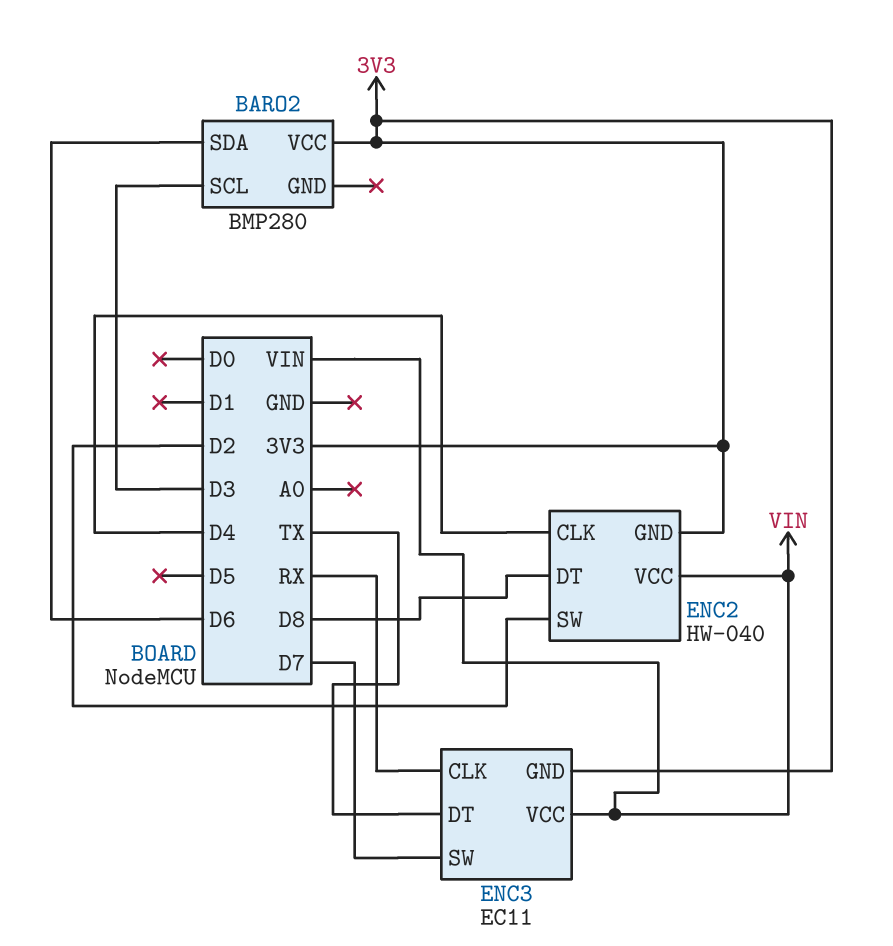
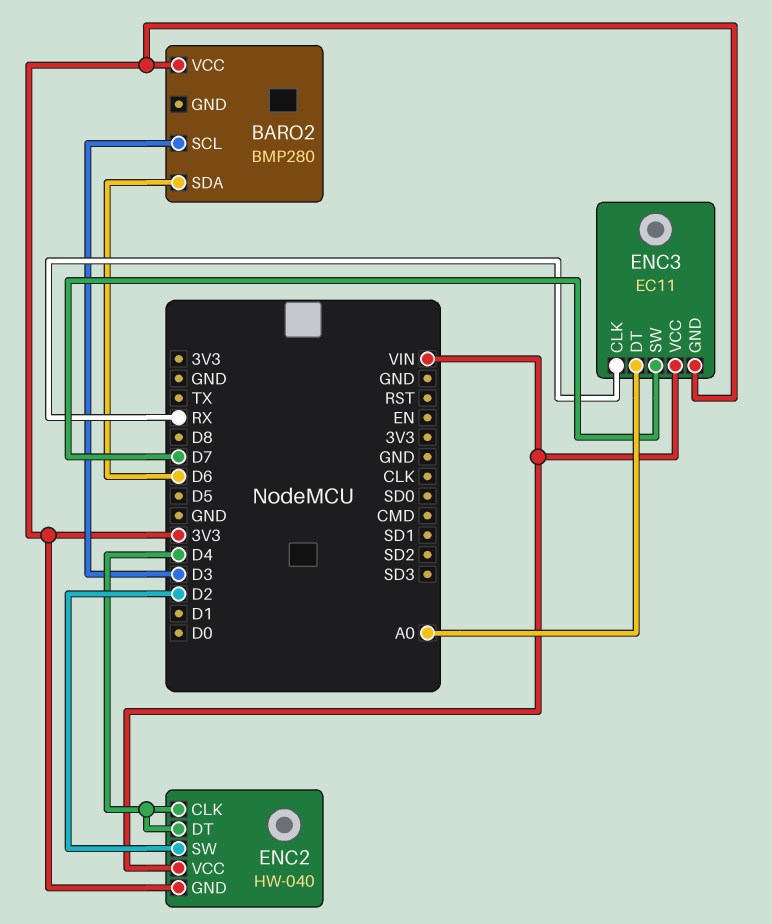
ENC2 pin DT: D8 -> D4
ENC3 pin DT: TX -> A0

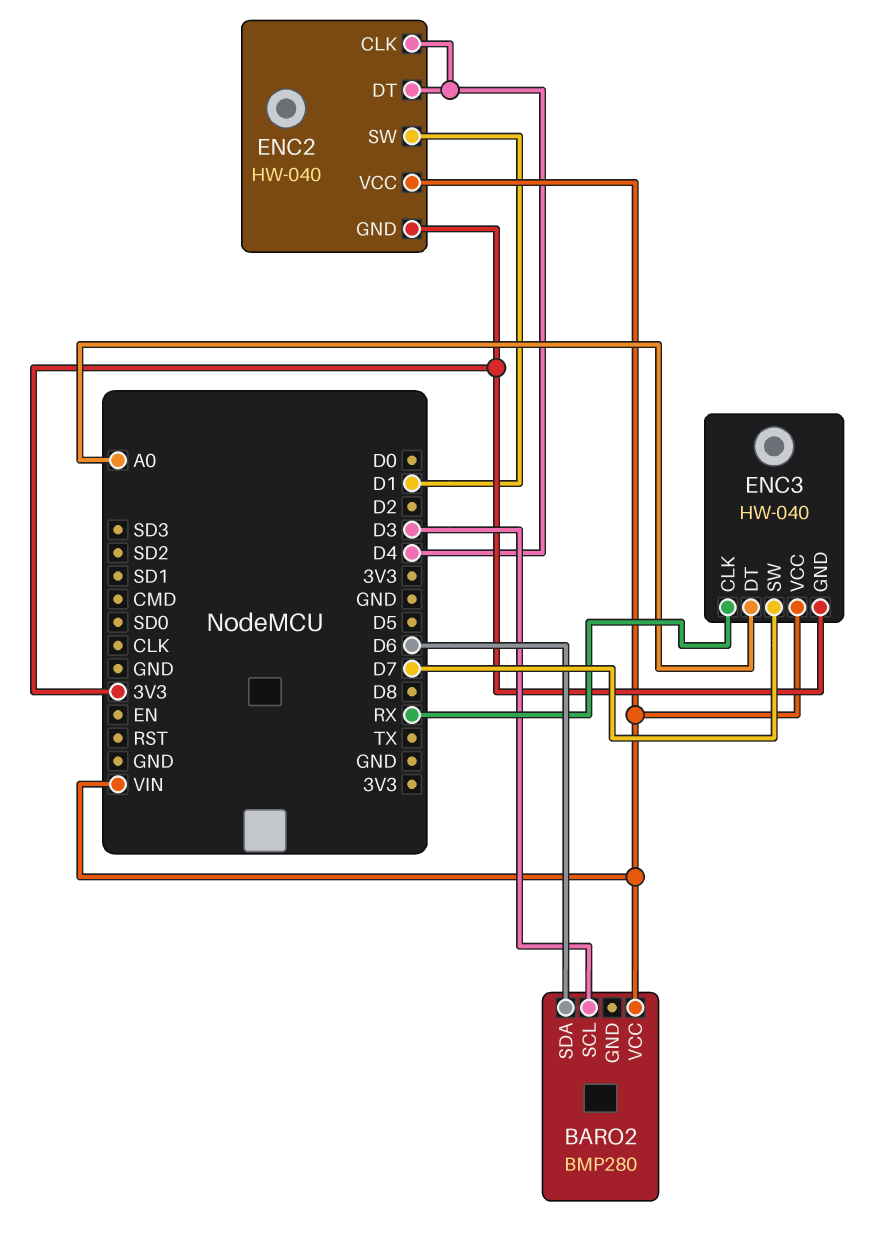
BARO2 pin VCC: 3V3 -> VIN
ENC2 pin SW: D2 -> D1
ENC3: EC11 -> HW-040

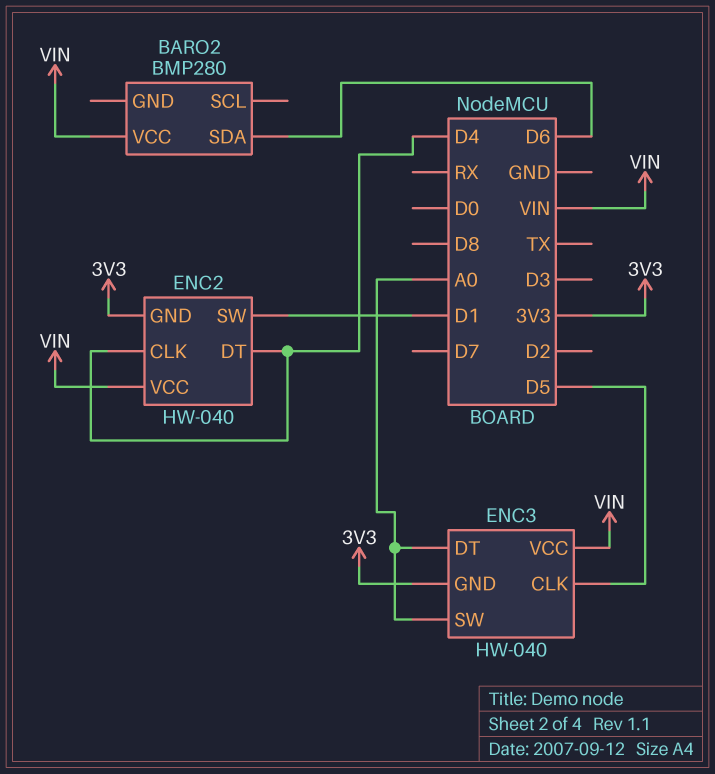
BARO2 pin SCL: D3 -> none
ENC3 pin CLK: RX -> D5
ENC3 pin SW: D7 -> A0

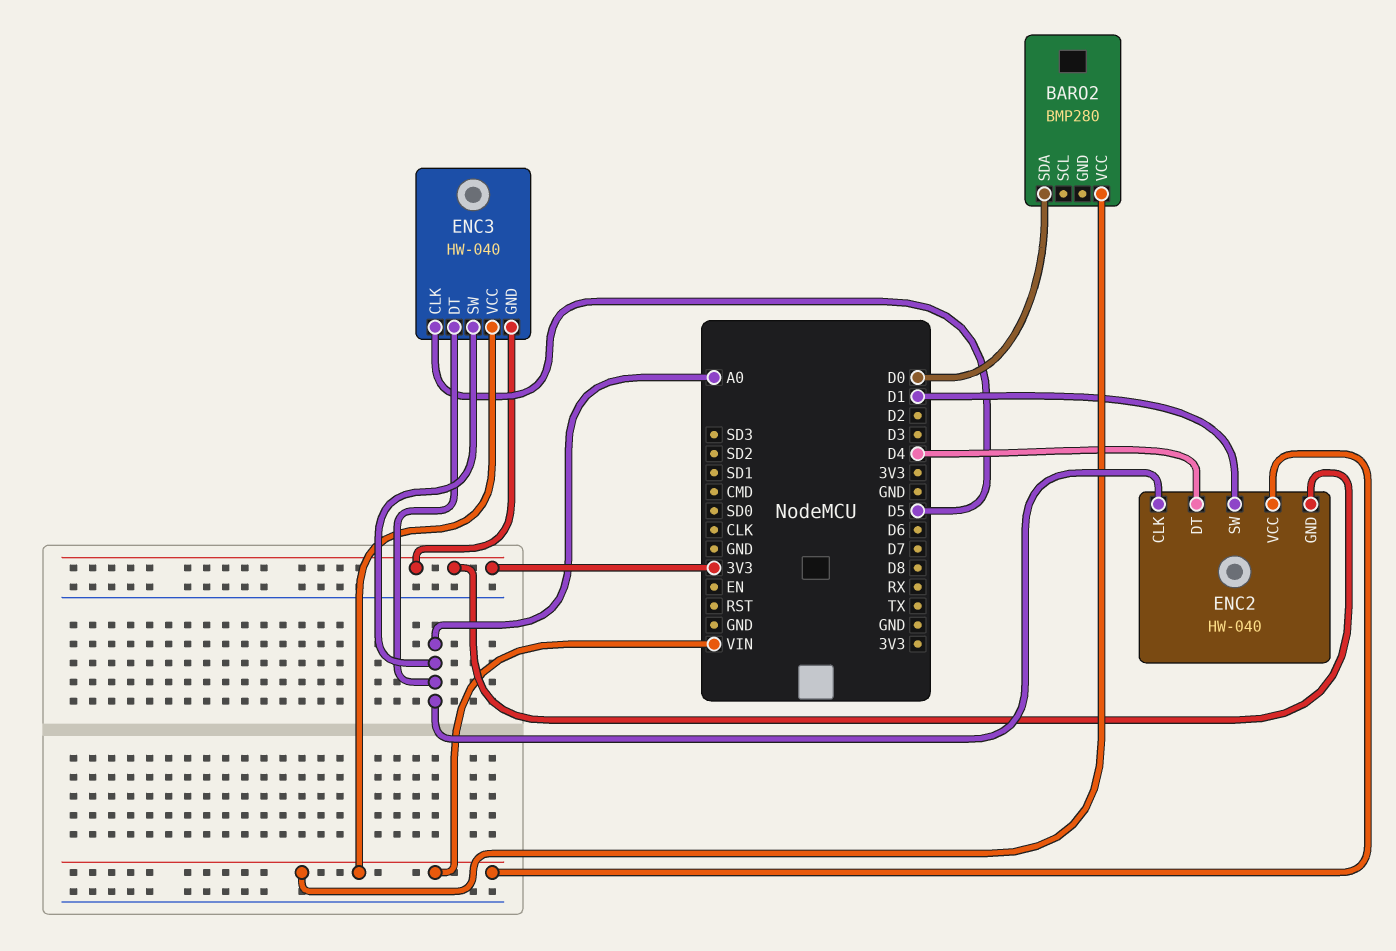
BARO2 pin SDA: D6 -> D0
ENC2 pin CLK: D4 -> A0

